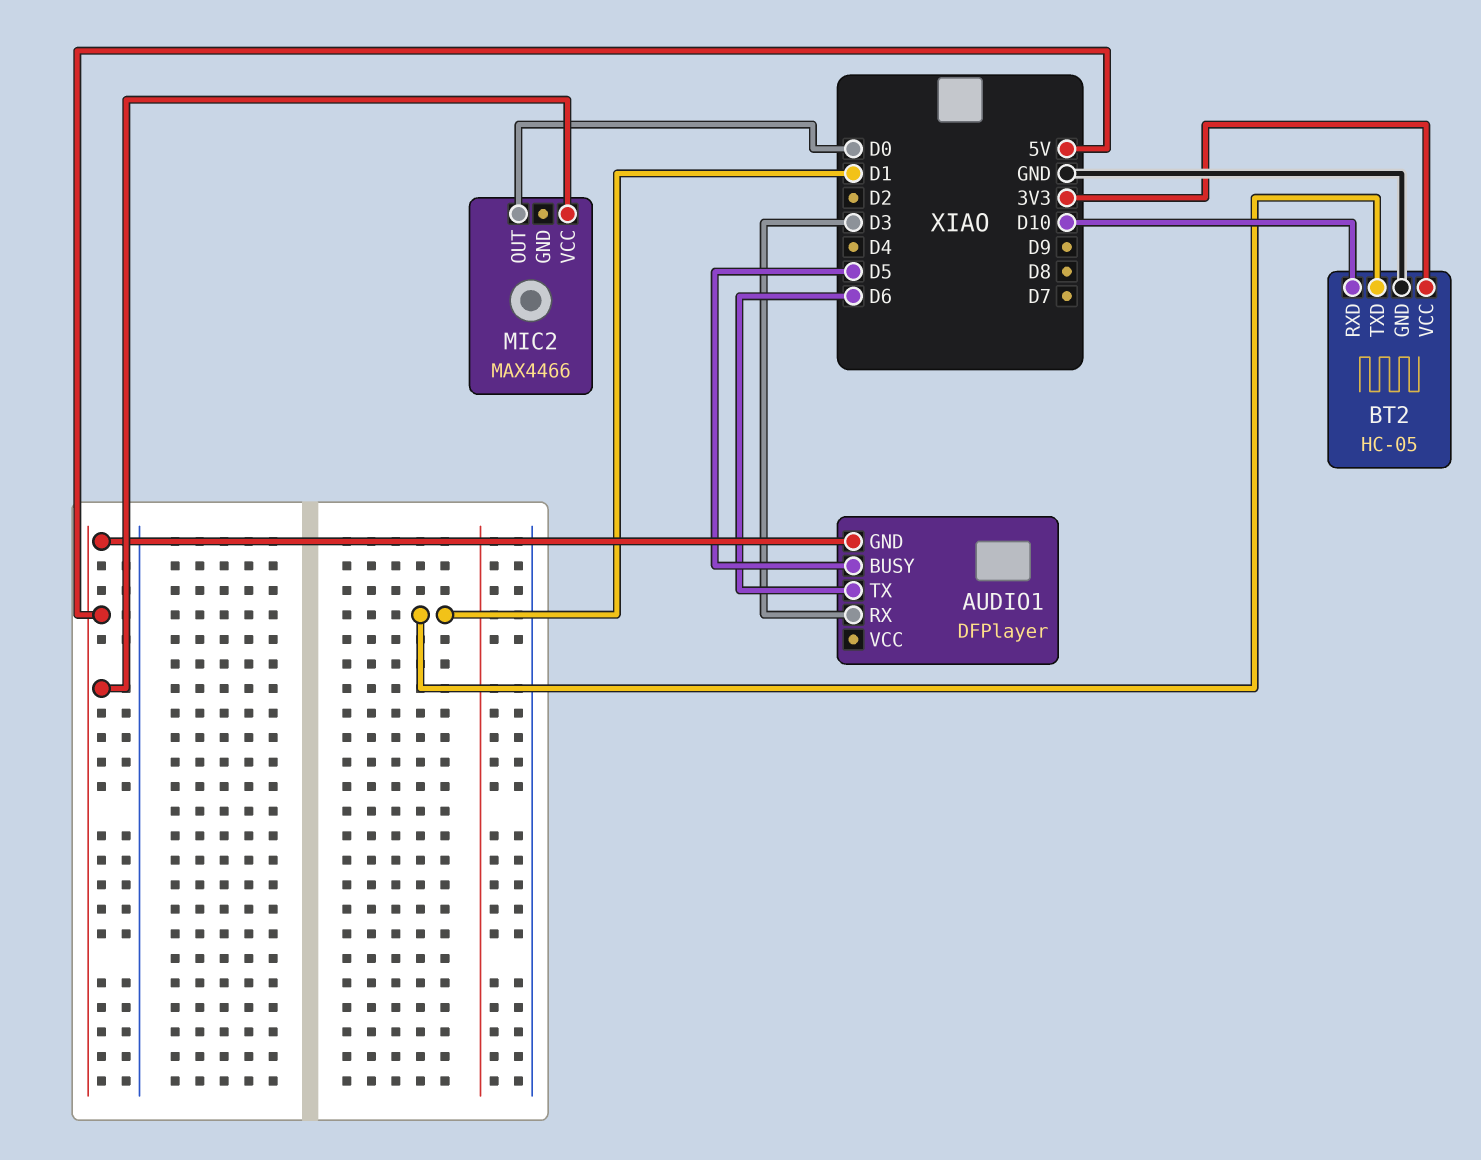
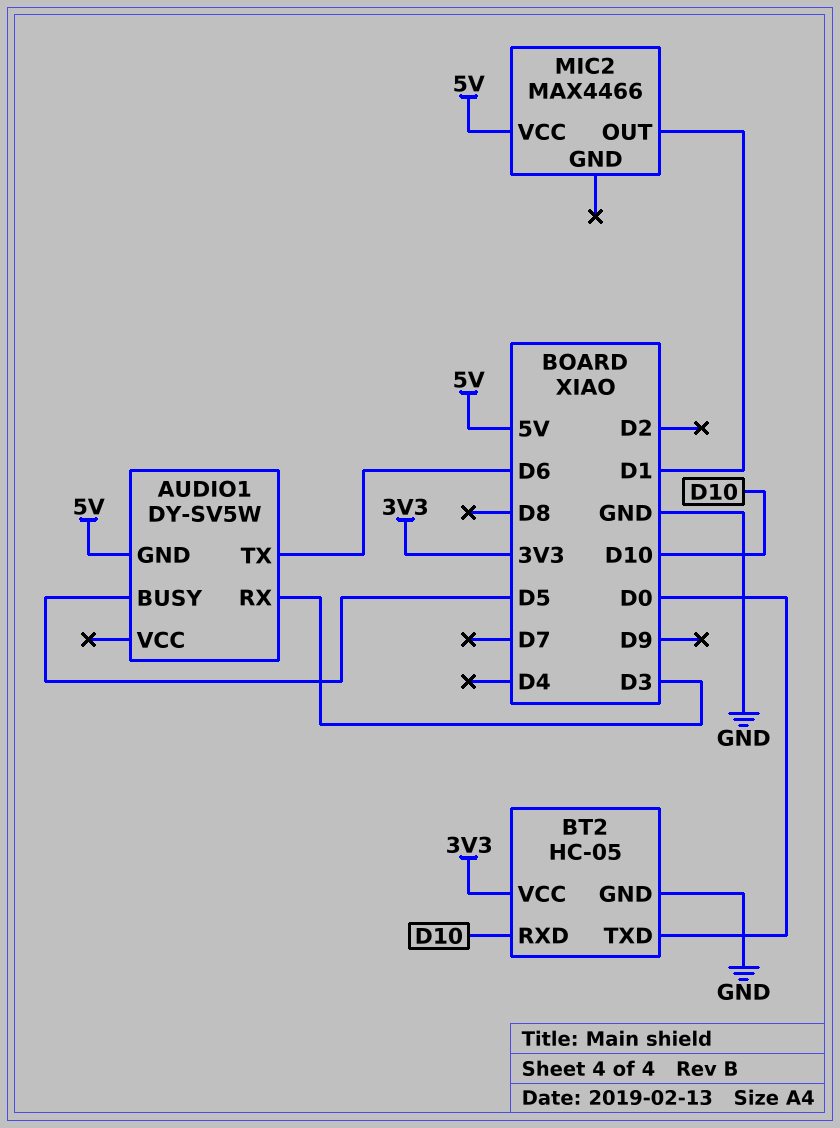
AUDIO1: DFPlayer -> DY-SV5W
BT2 pin TXD: D1 -> D0
MIC2 pin OUT: D0 -> D1

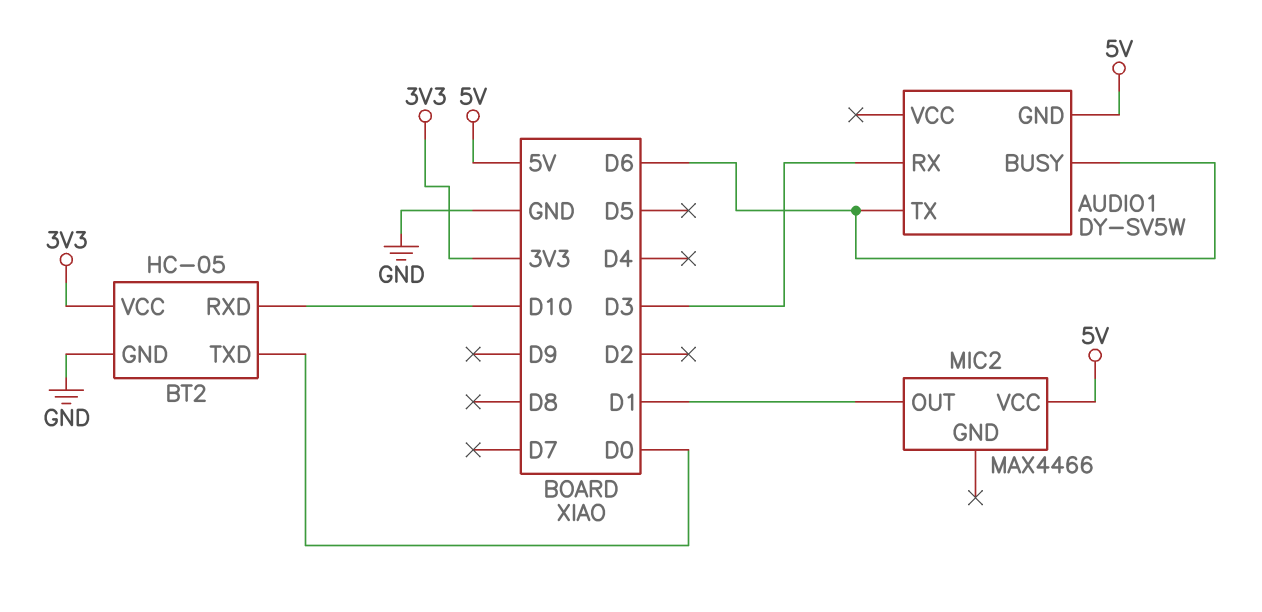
AUDIO1 pin BUSY: D5 -> D6

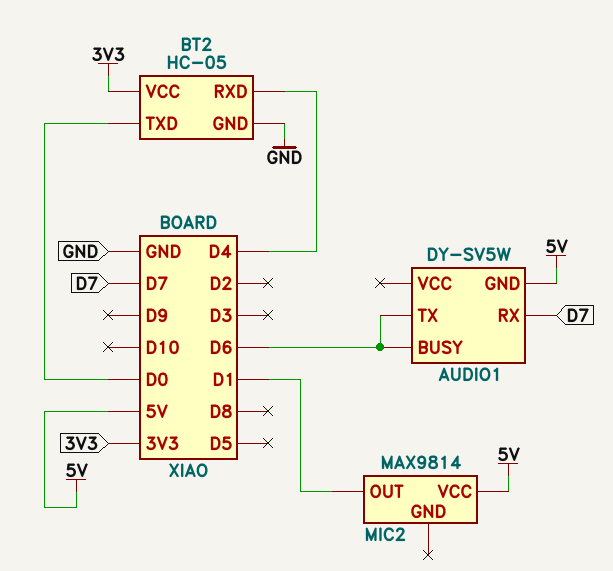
AUDIO1 pin RX: D3 -> D7
BT2 pin RXD: D10 -> D4
MIC2: MAX4466 -> MAX9814

